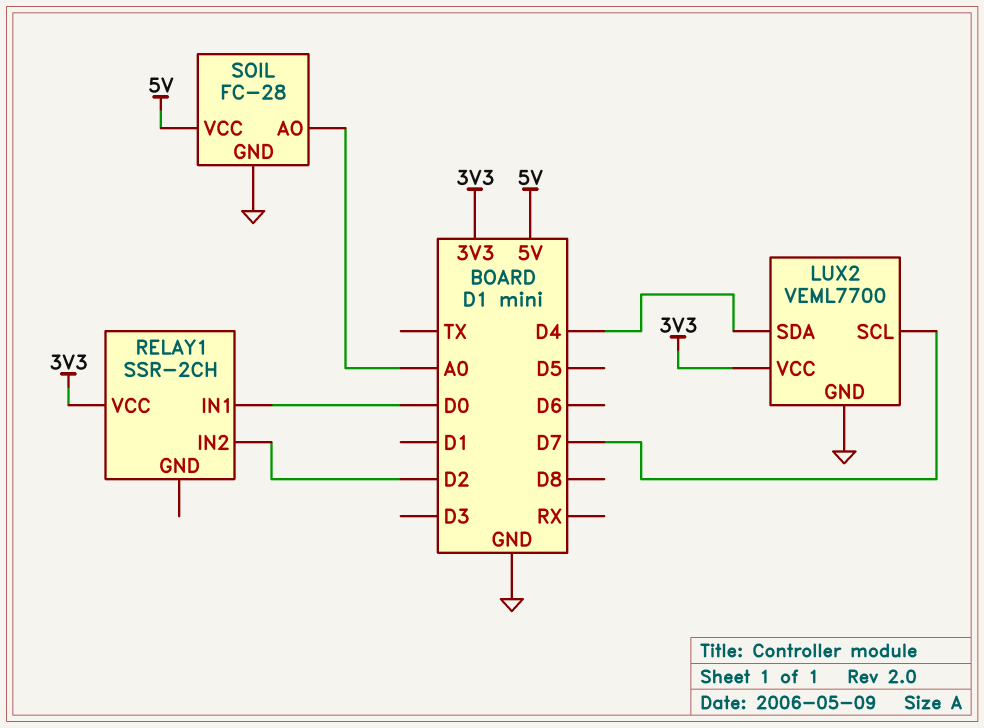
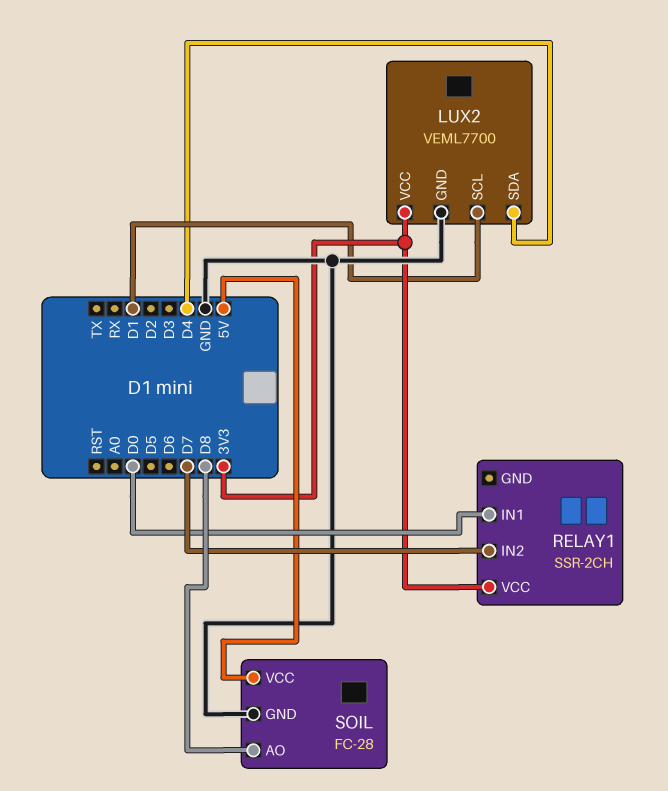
LUX2 pin SCL: D7 -> D1
RELAY1 pin IN2: D2 -> D7
SOIL pin AO: A0 -> D8

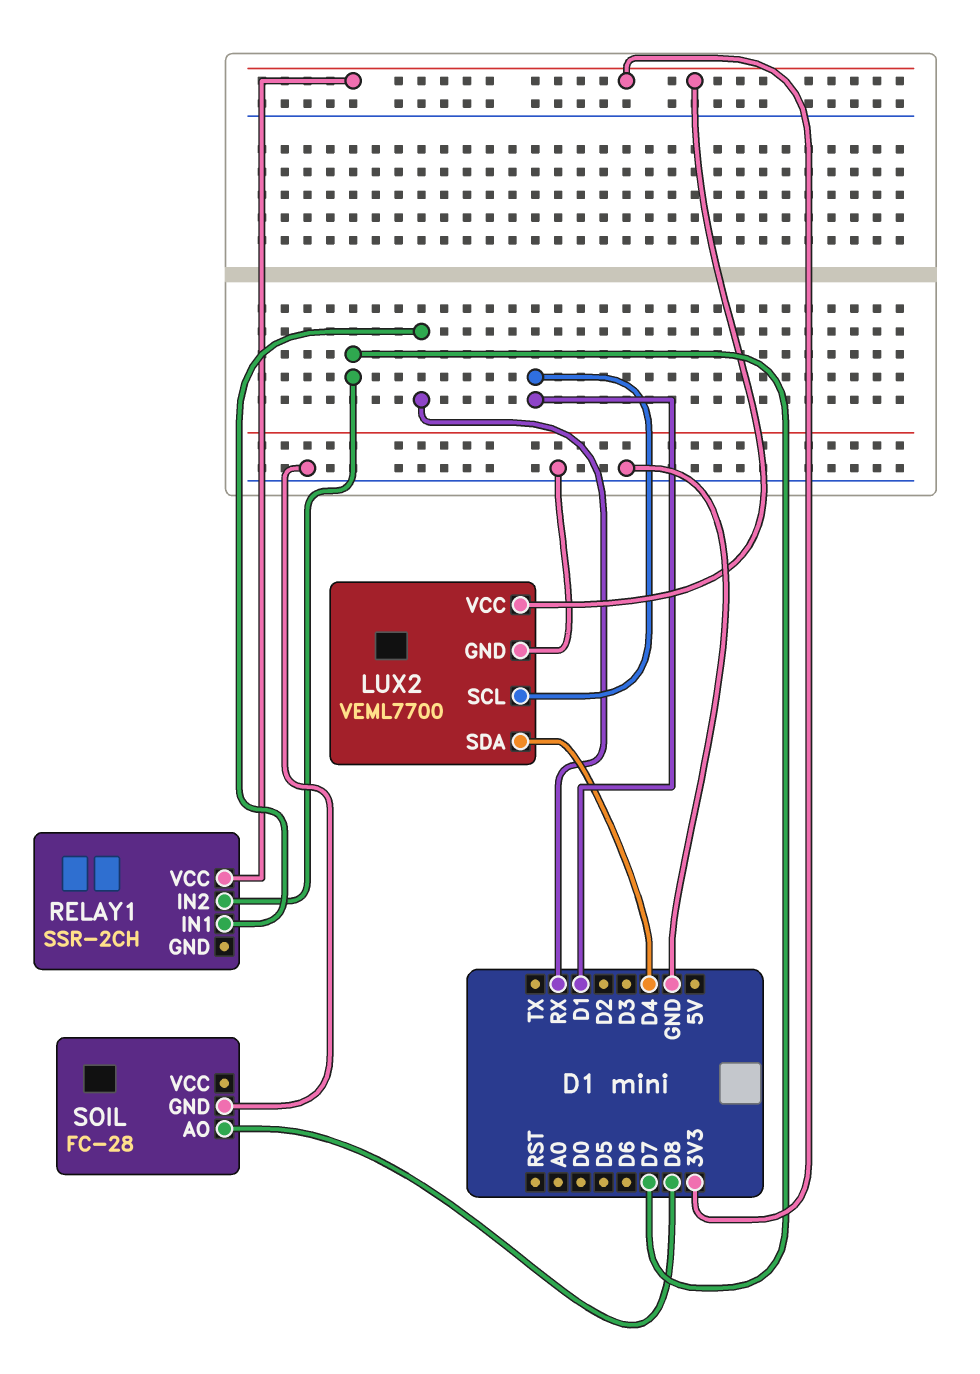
RELAY1 pin IN1: D0 -> RX
SOIL pin VCC: 5V -> none

